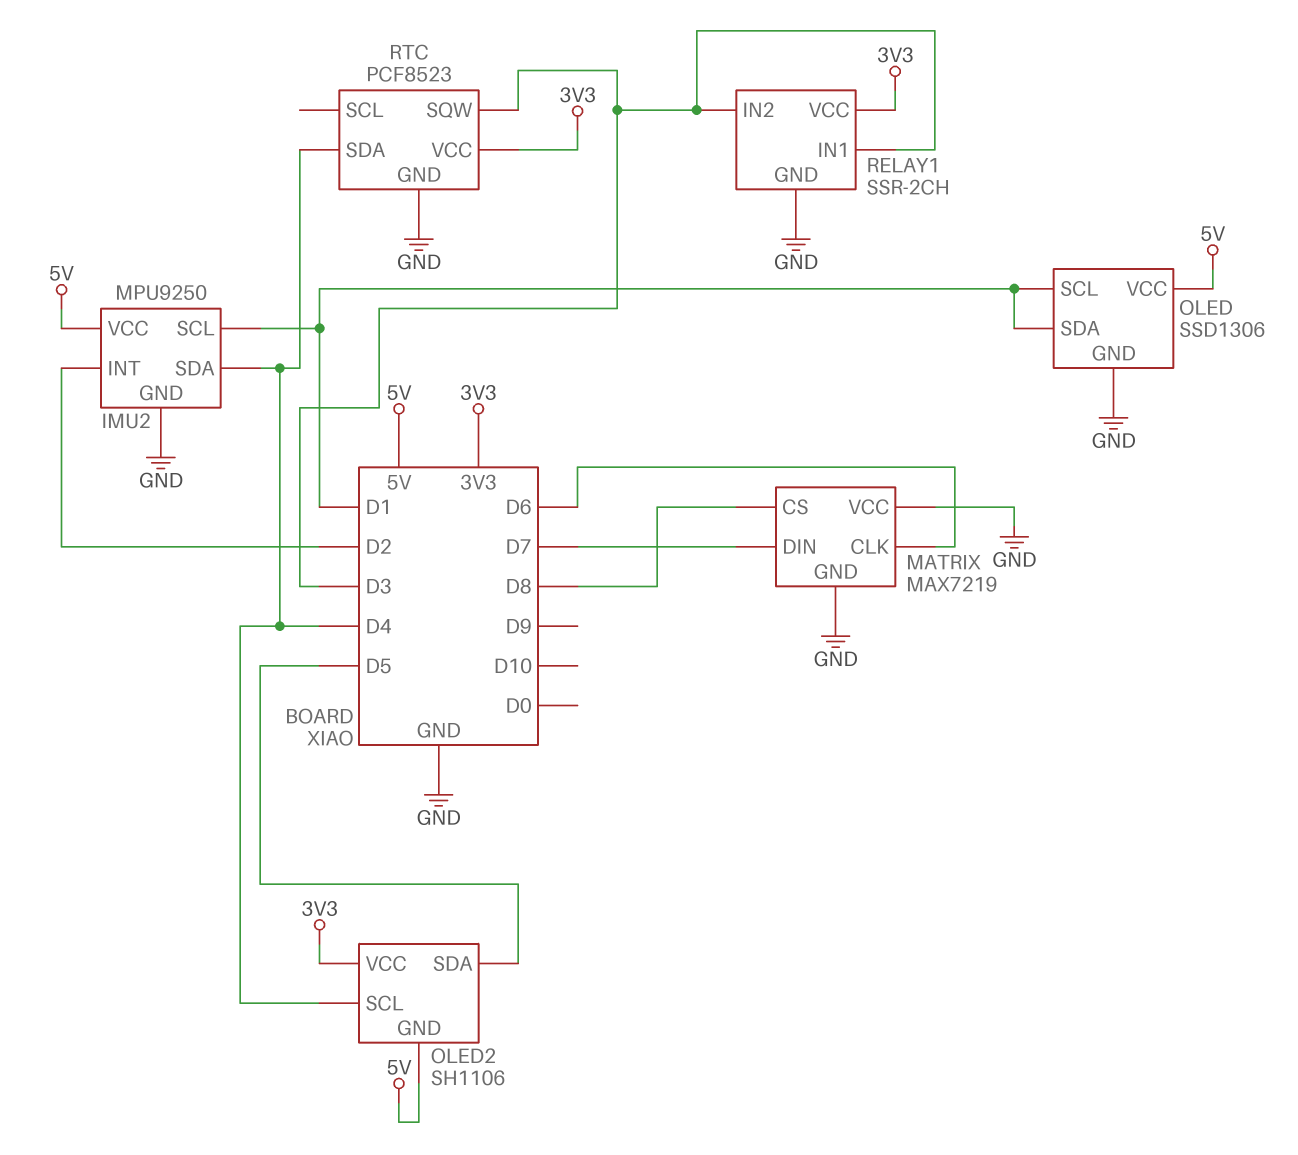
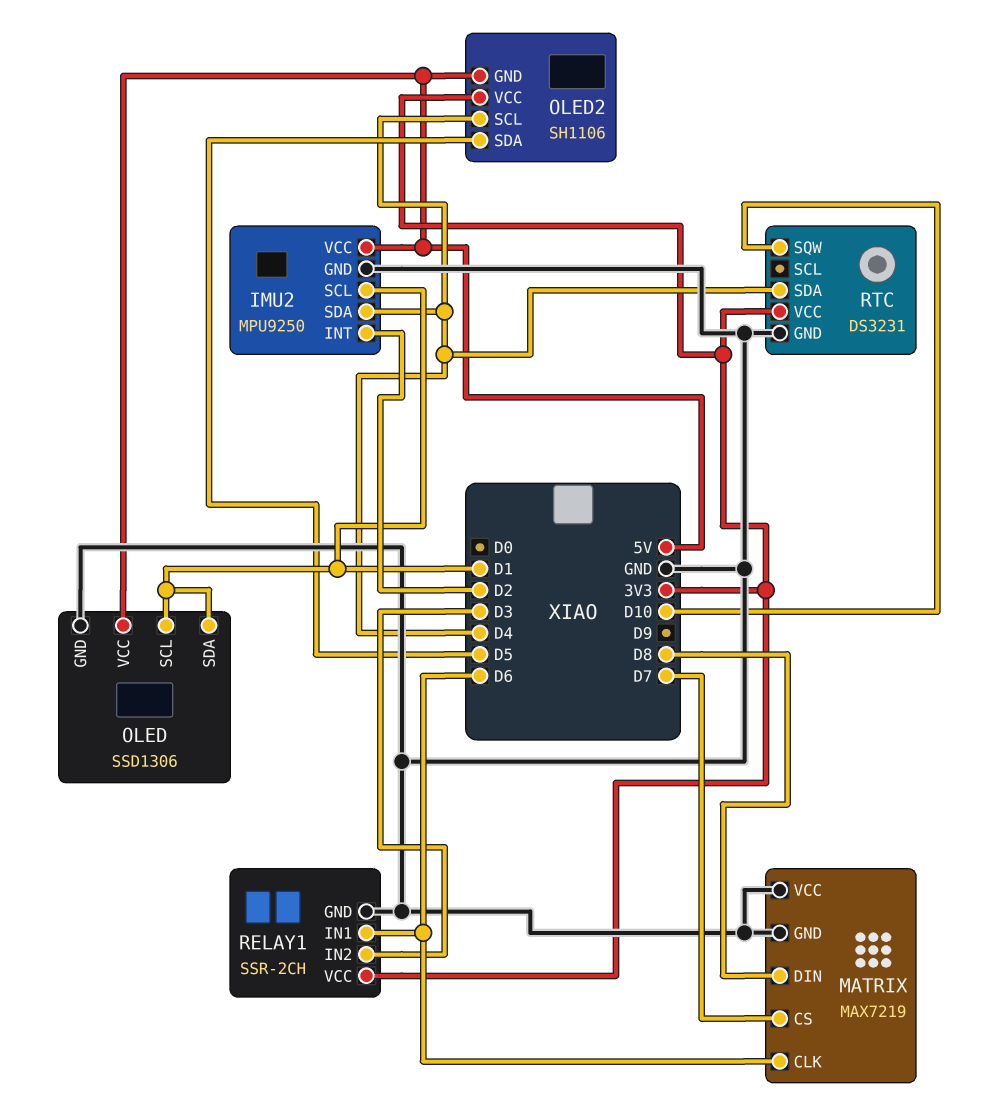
MATRIX pin CS: D8 -> D7
MATRIX pin DIN: D7 -> D8
RELAY1 pin IN1: D3 -> D6
RTC: PCF8523 -> DS3231
RTC pin SQW: D3 -> D10

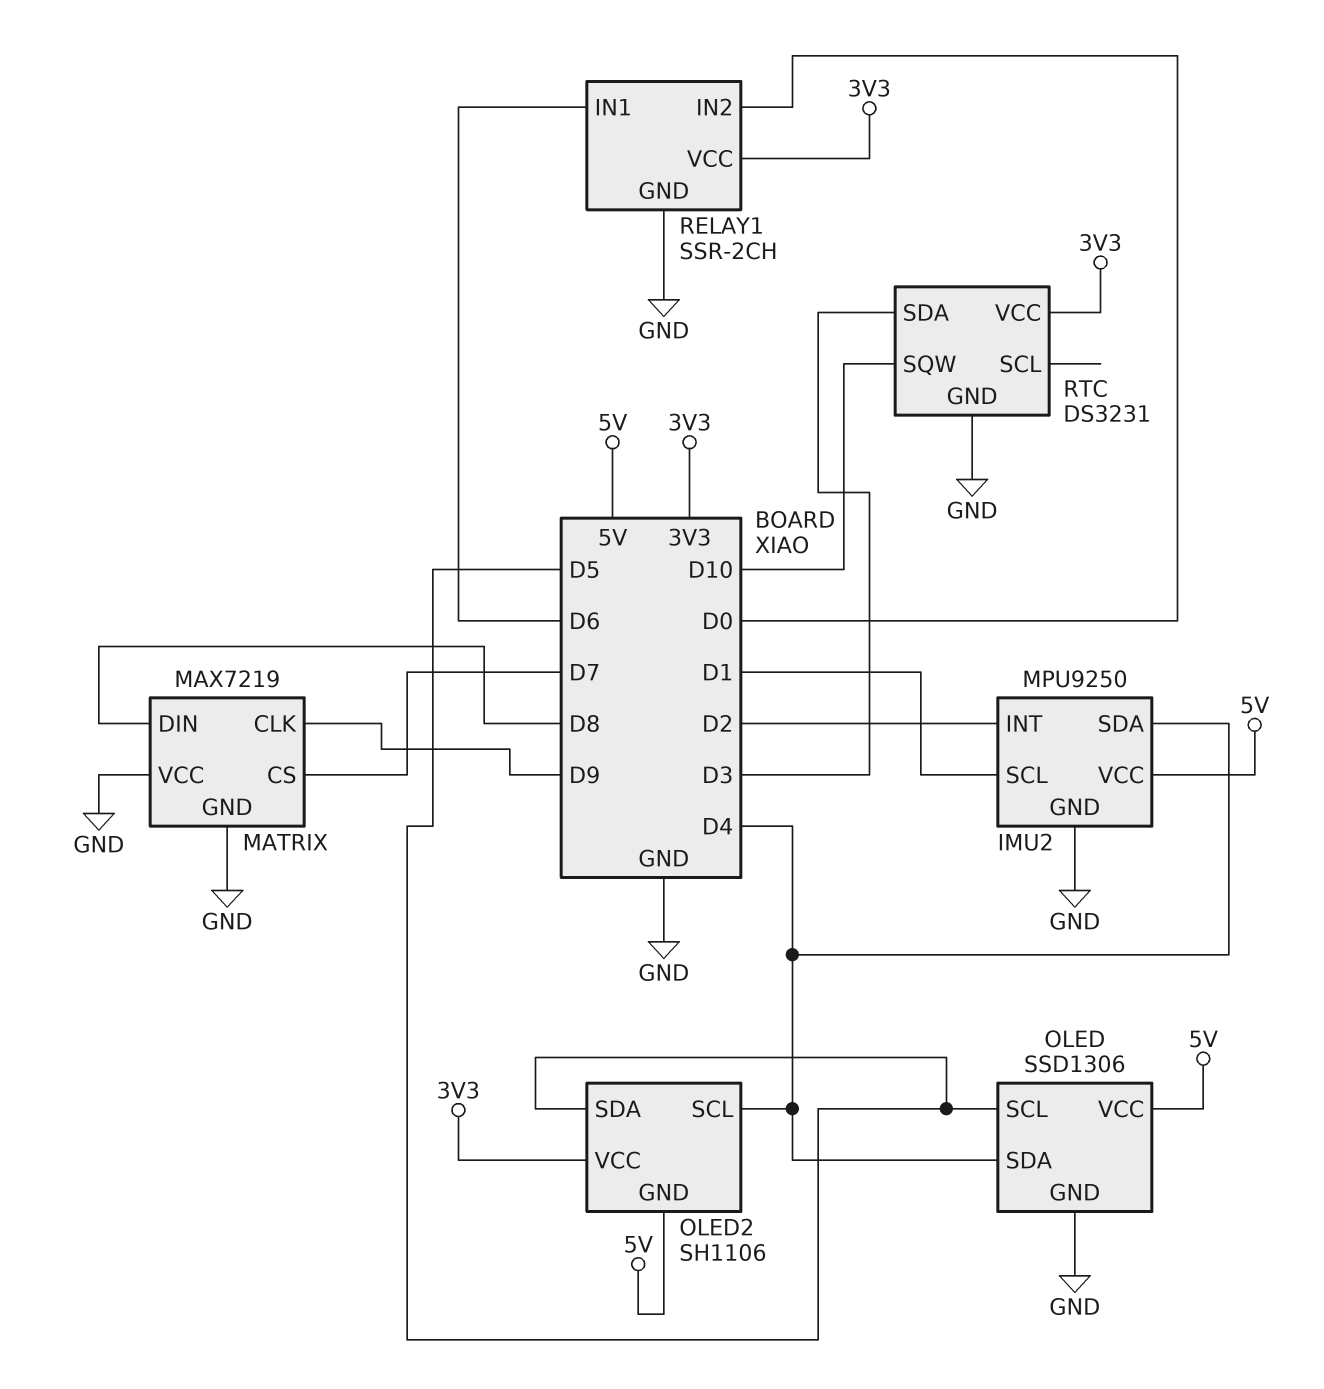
MATRIX pin CLK: D6 -> D9
OLED pin SCL: D1 -> D5
OLED pin SDA: D1 -> D4
RELAY1 pin IN2: D3 -> D0
RTC pin SDA: D4 -> D3

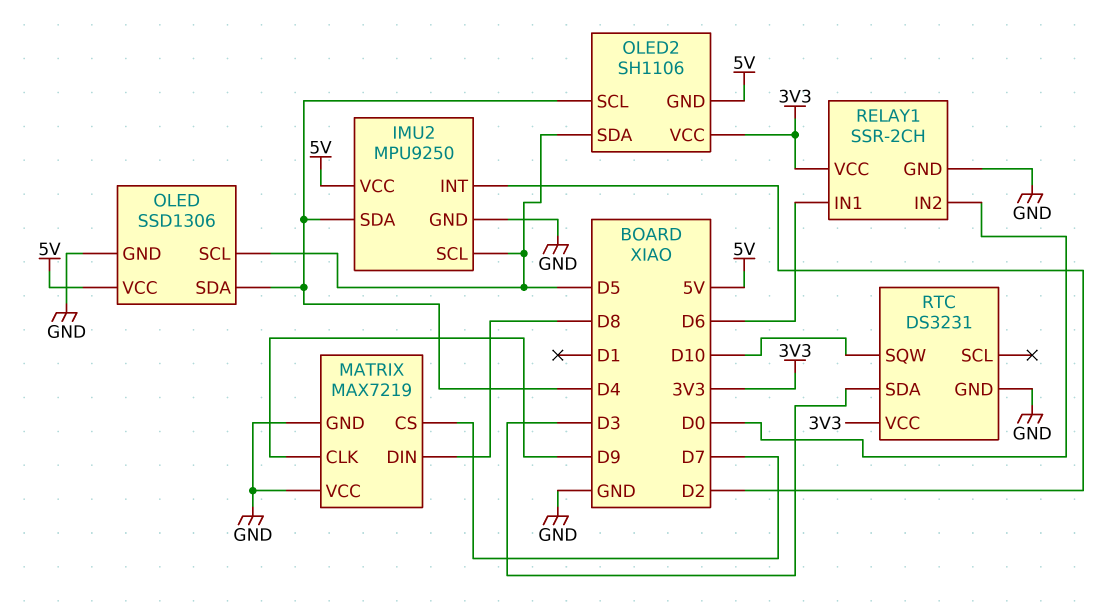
IMU2 pin SCL: D1 -> D5

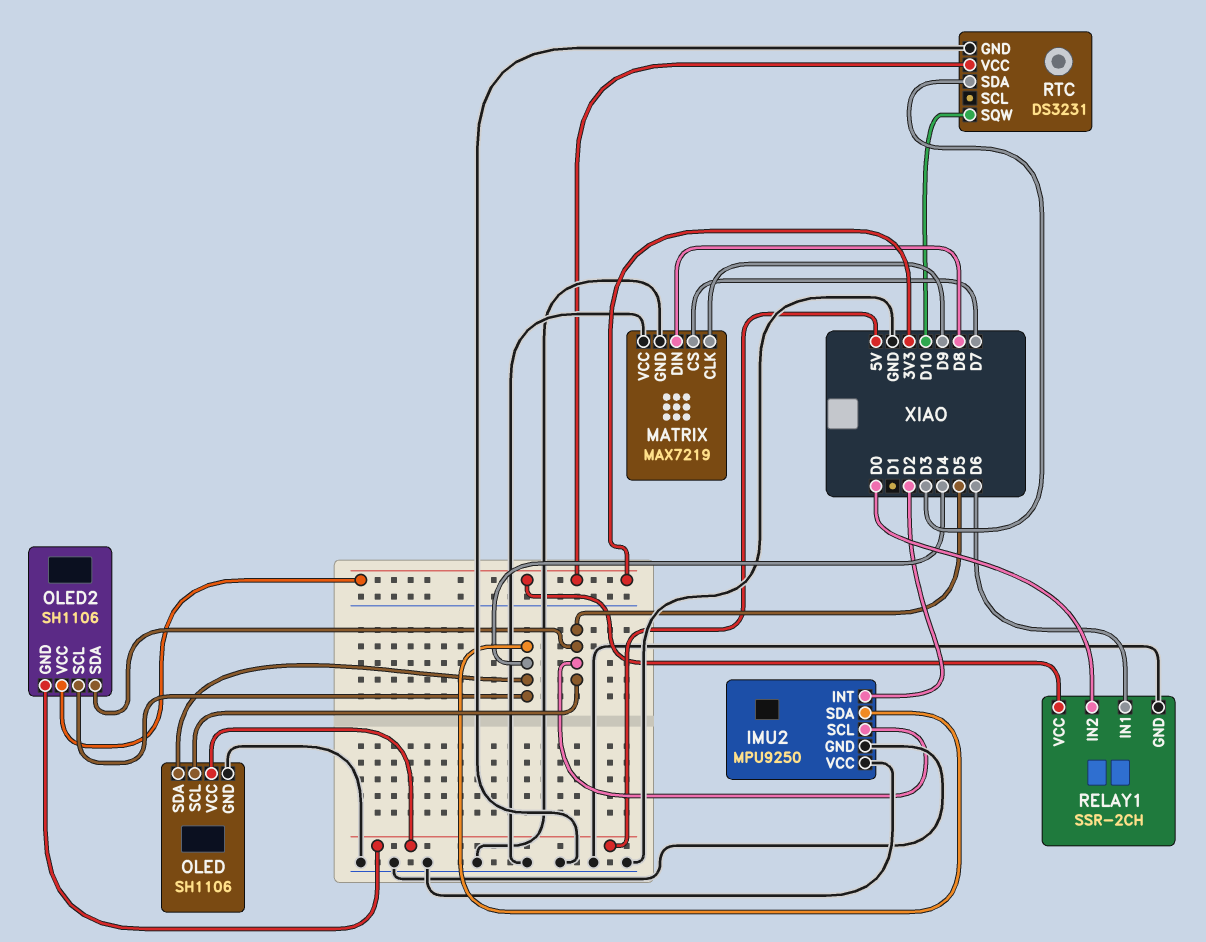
IMU2 pin VCC: 5V -> GND
OLED: SSD1306 -> SH1106

